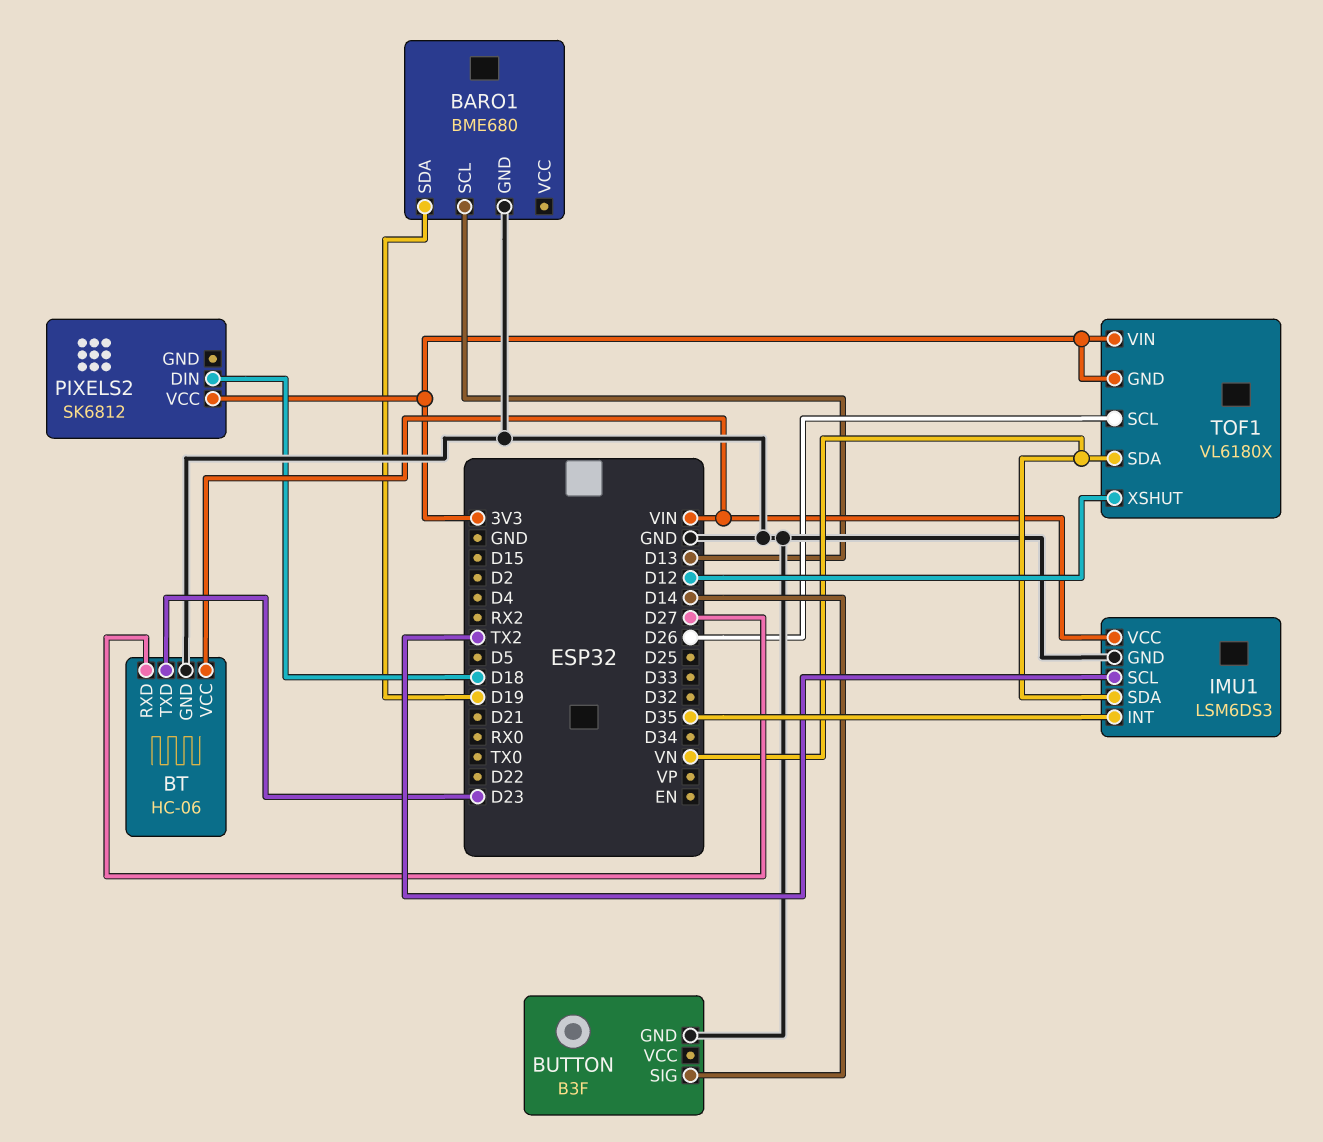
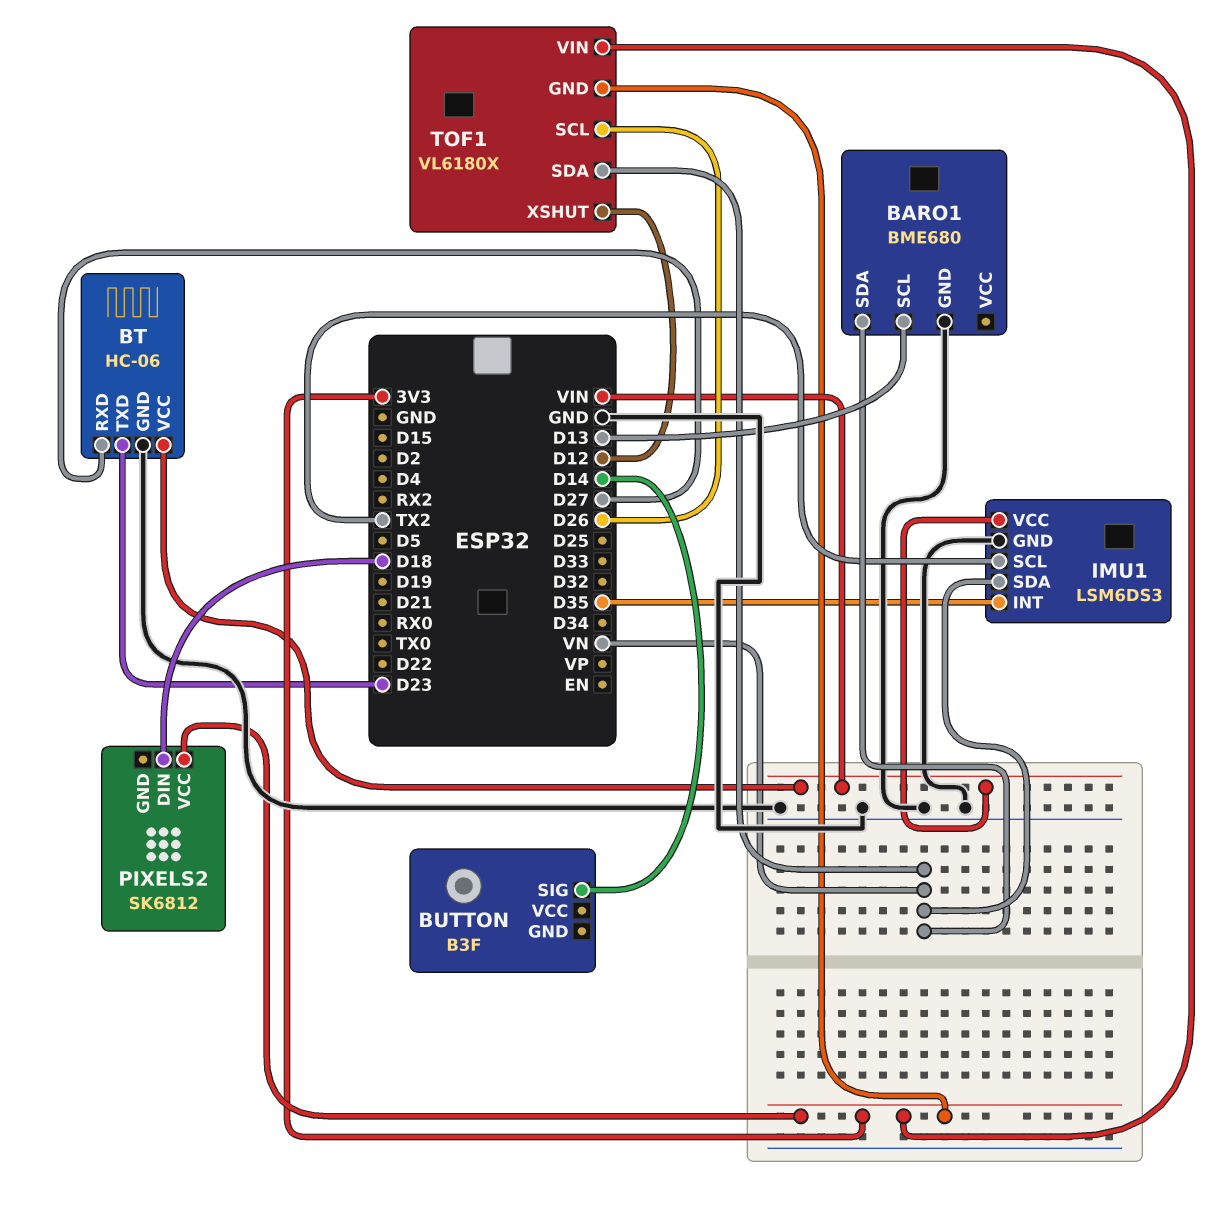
BARO1 pin SDA: D19 -> VN
BUTTON pin GND: GND -> none

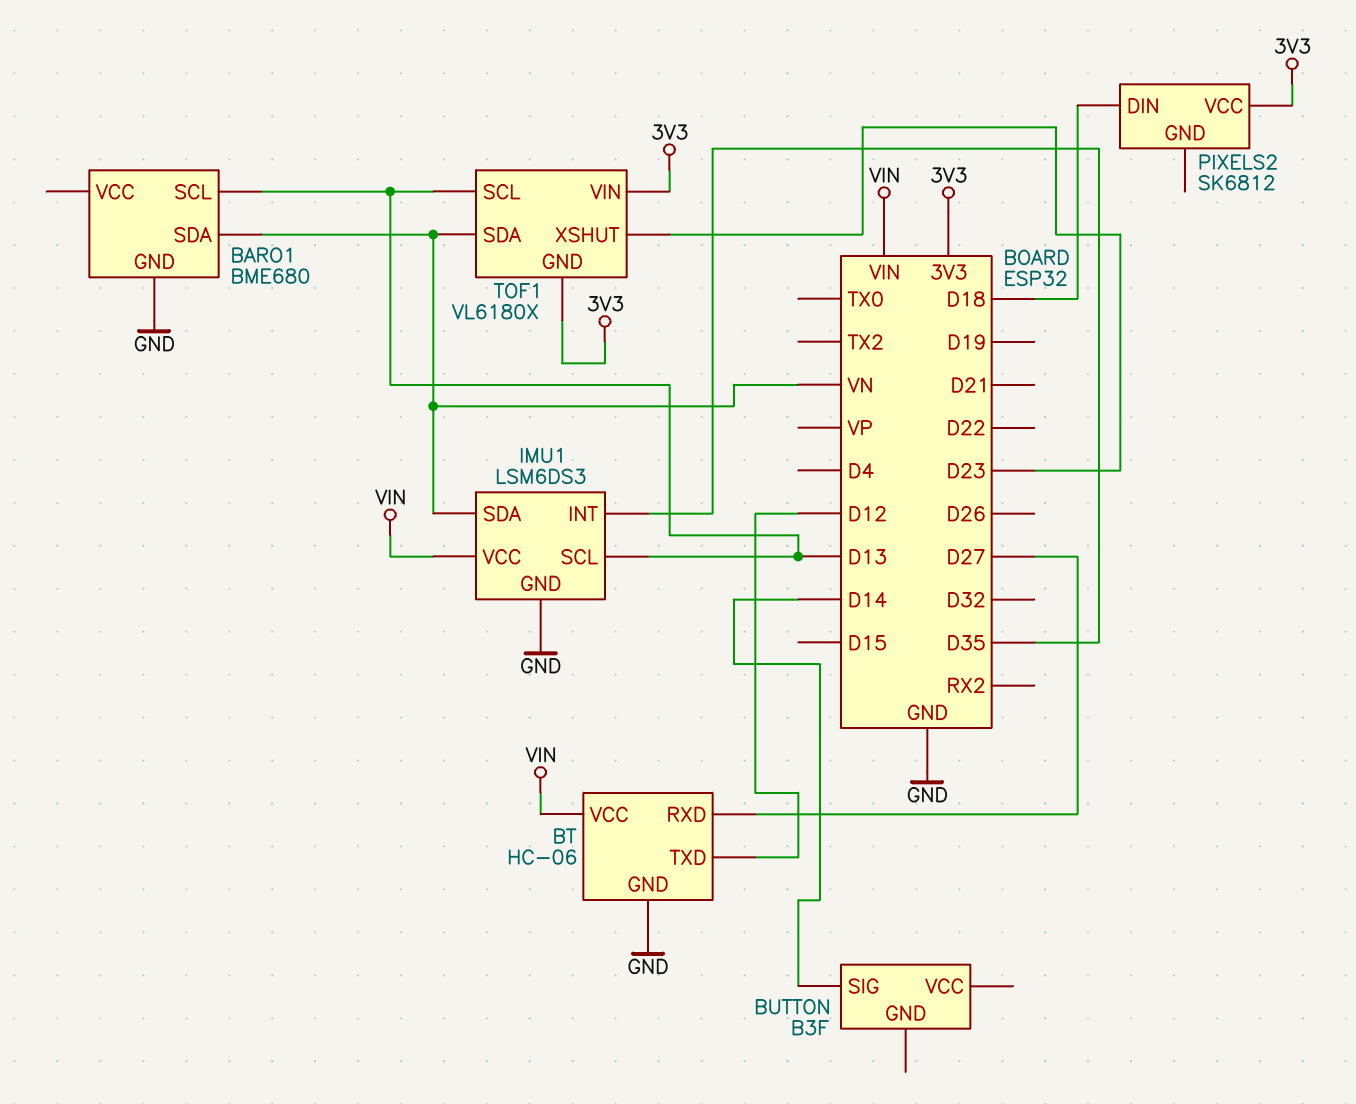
BT pin TXD: D23 -> D12
IMU1 pin SCL: TX2 -> D13
TOF1 pin SCL: D26 -> D13
TOF1 pin XSHUT: D12 -> D23

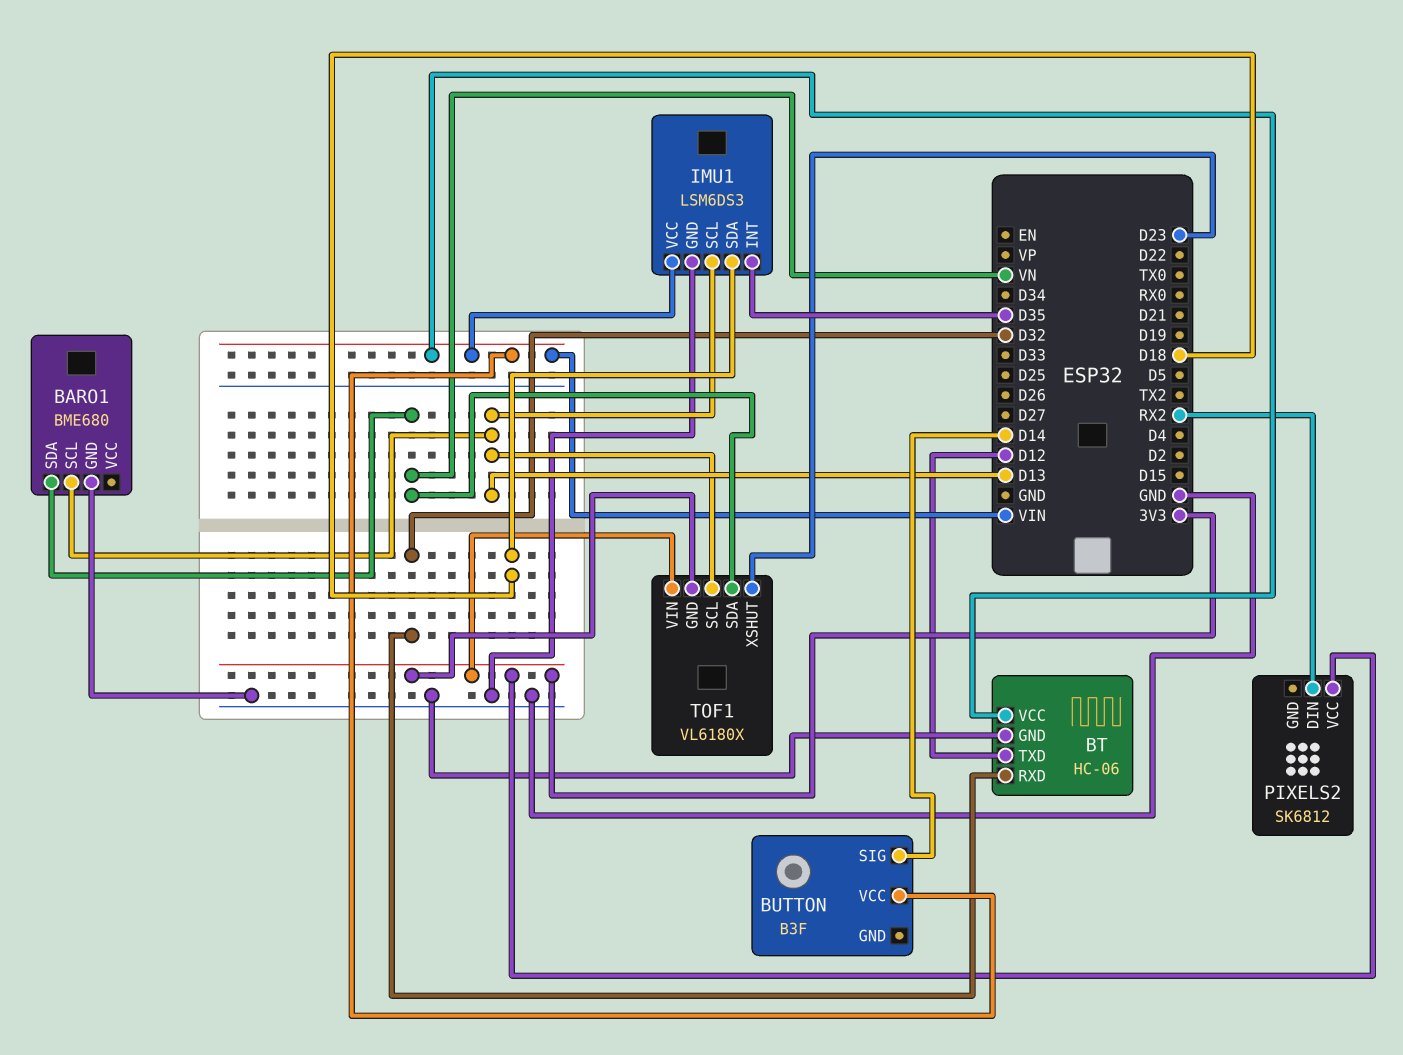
BT pin RXD: D27 -> D32
BUTTON pin VCC: none -> VIN
IMU1 pin SDA: VN -> D18
PIXELS2 pin DIN: D18 -> RX2

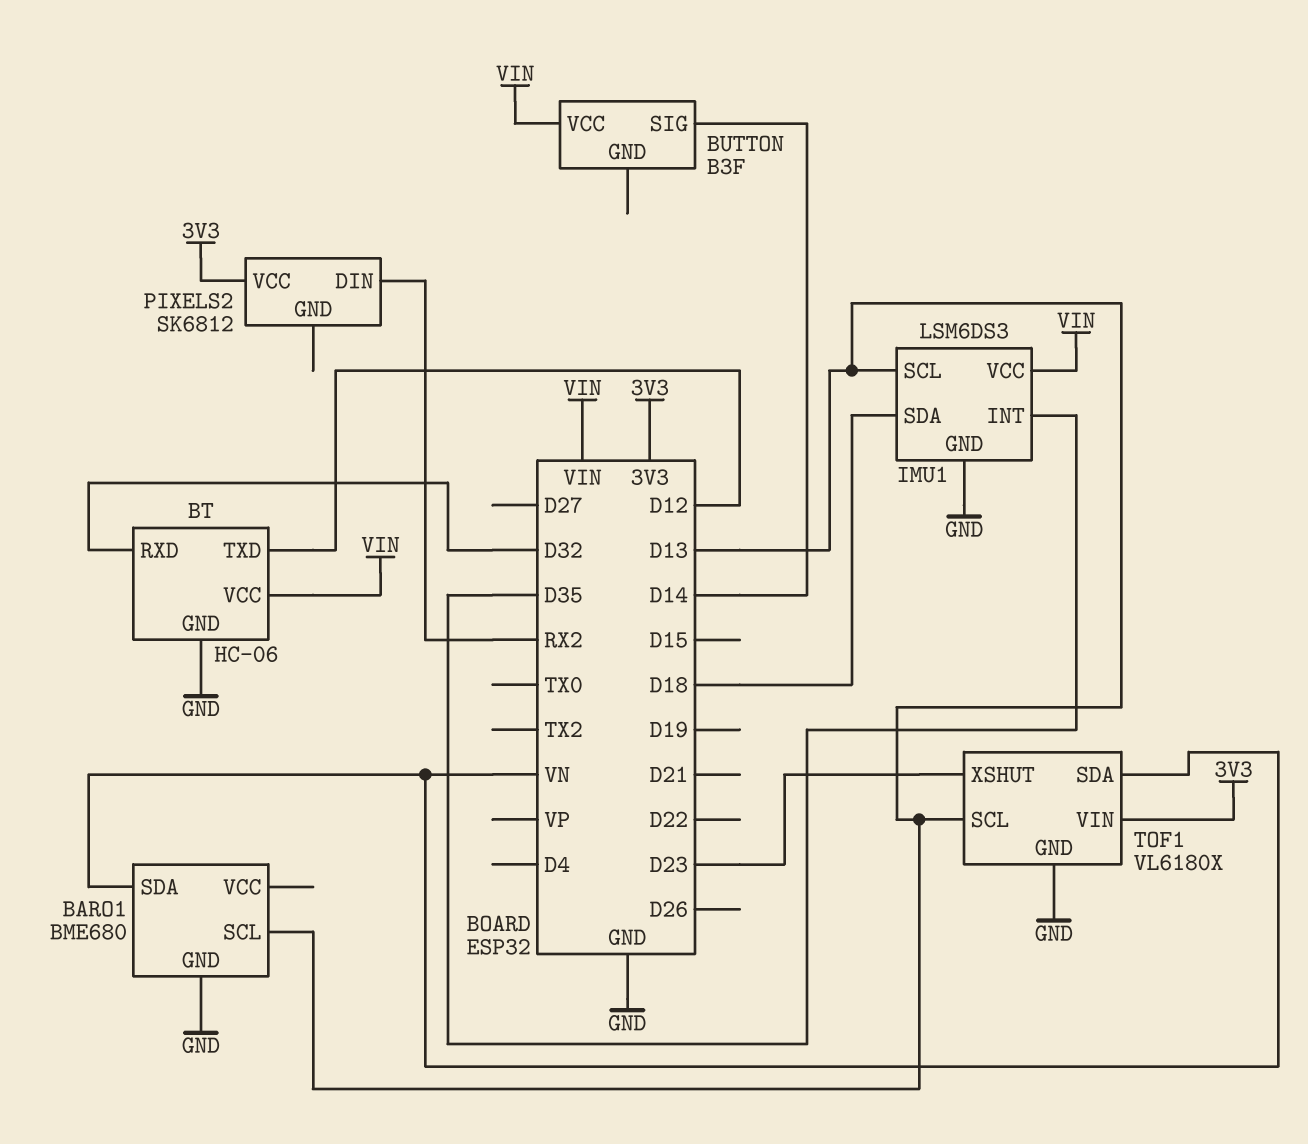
TOF1 pin GND: 3V3 -> GND

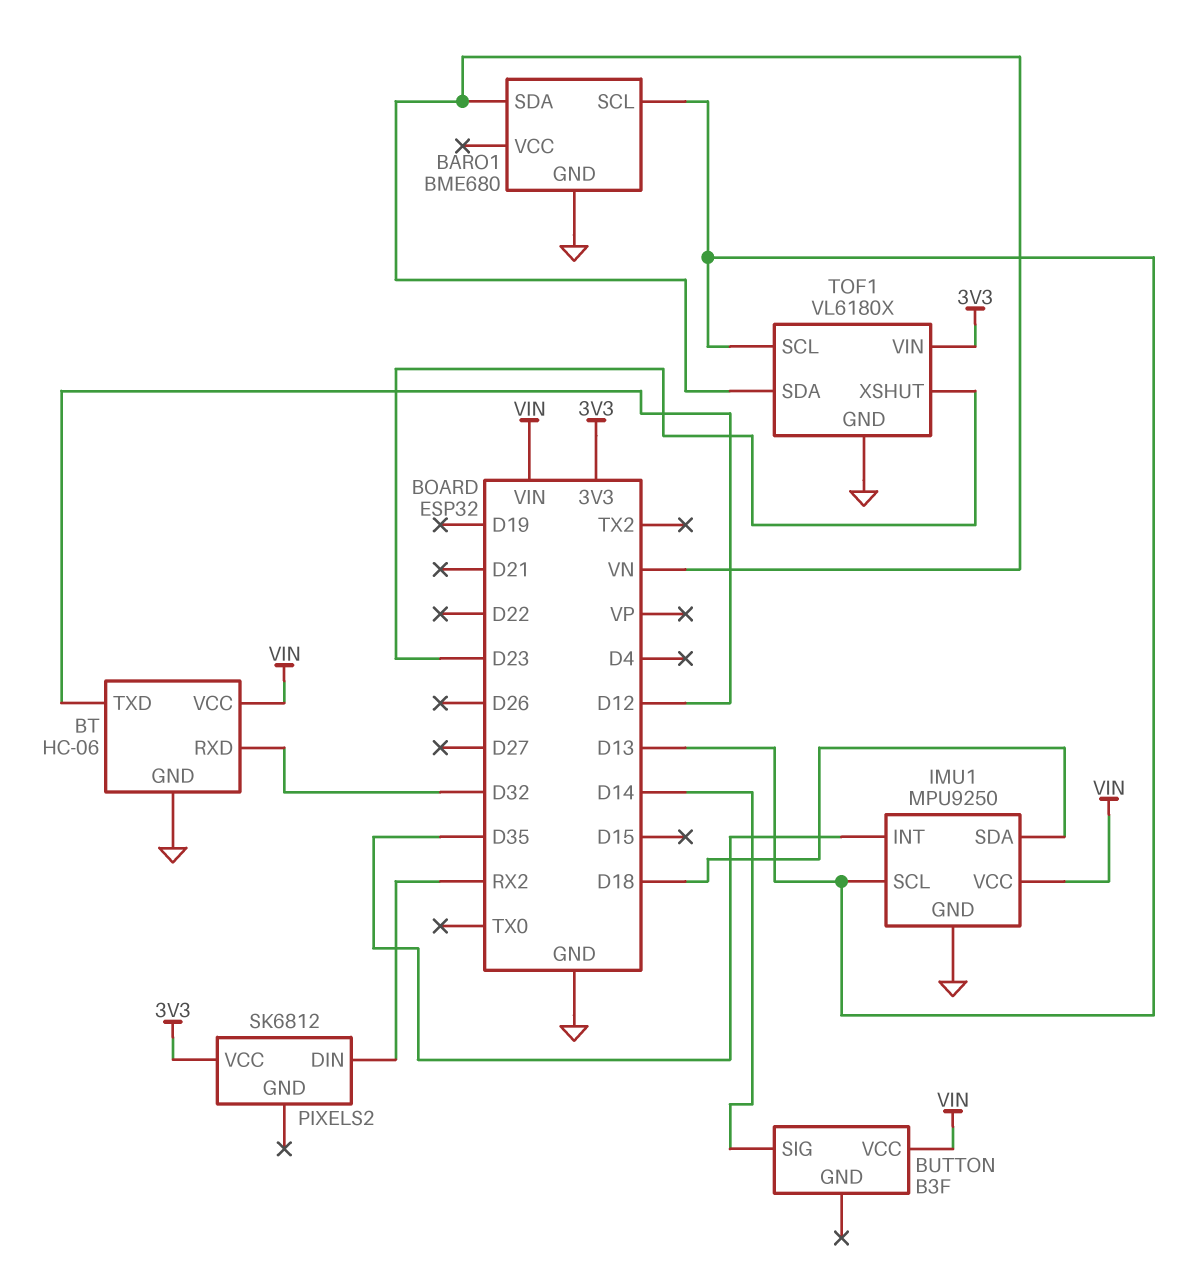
IMU1: LSM6DS3 -> MPU9250

